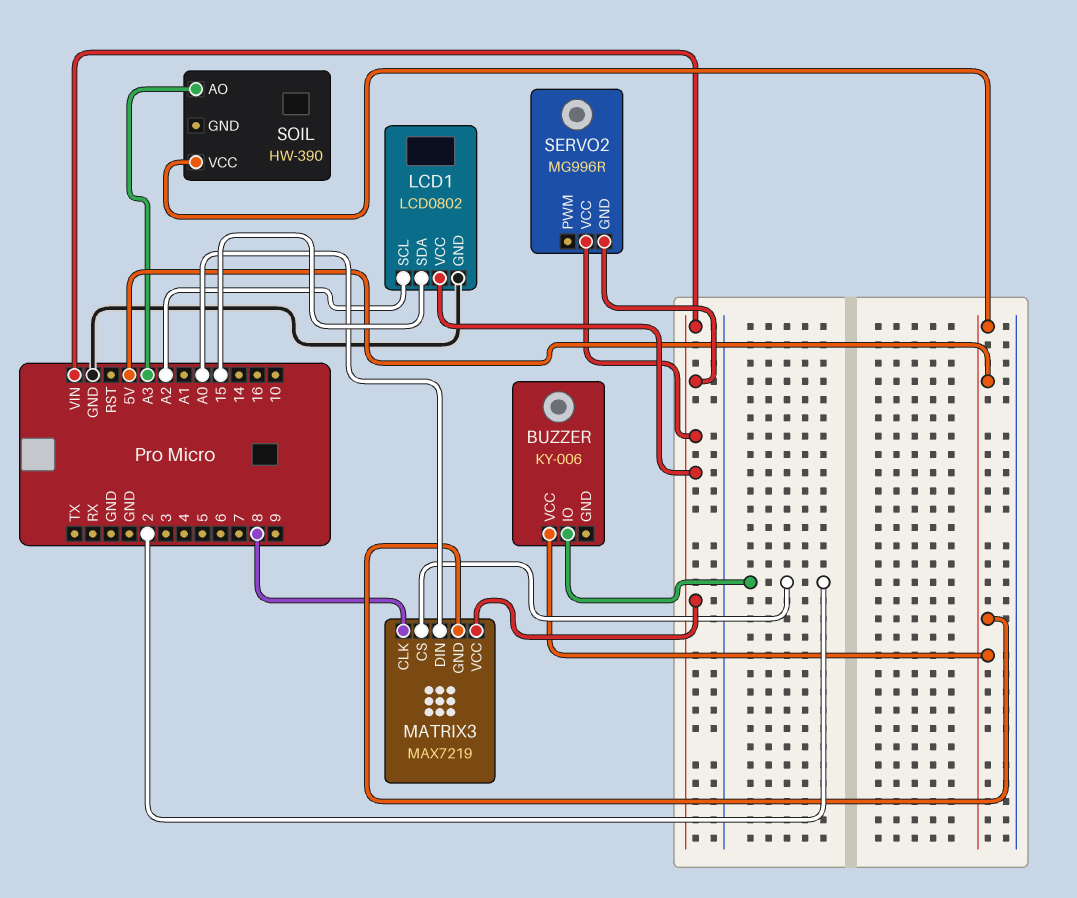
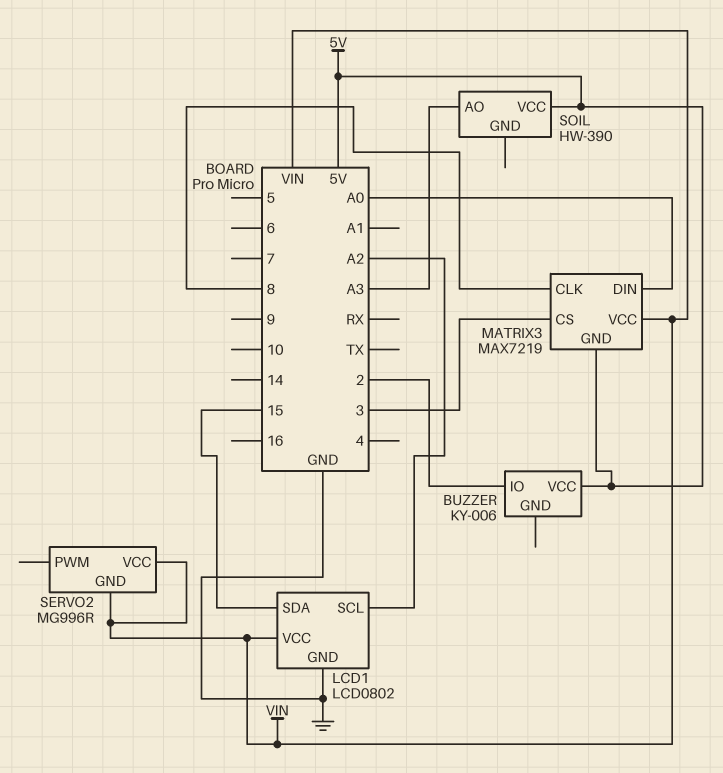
MATRIX3 pin CS: 2 -> 3

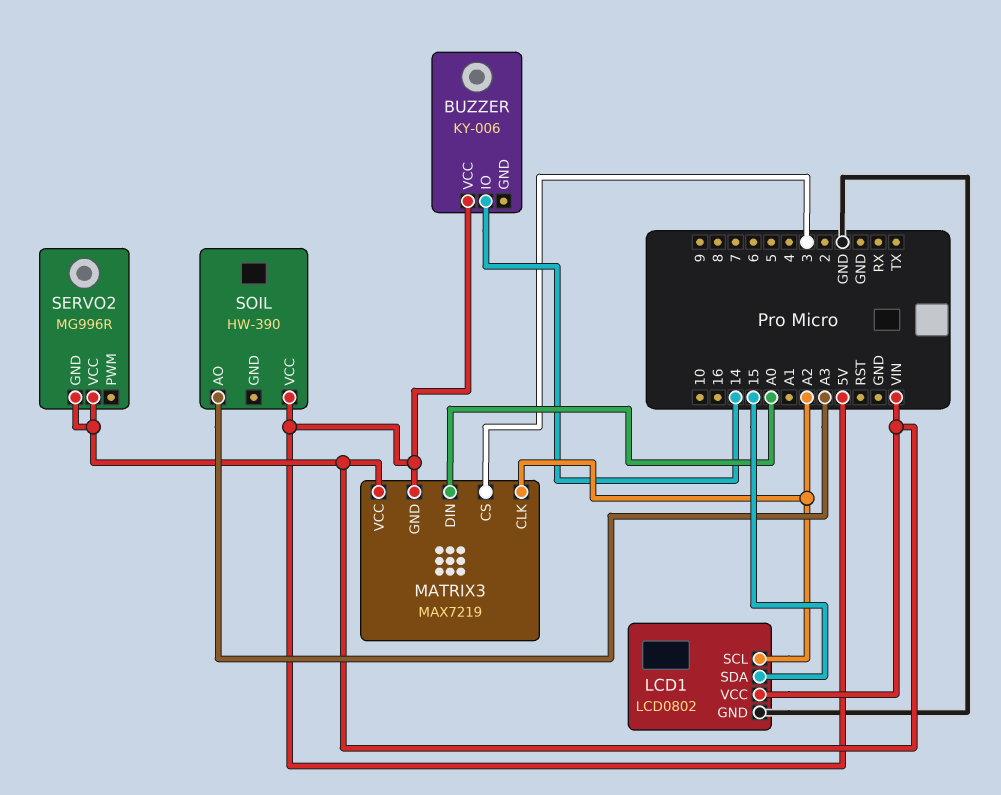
BUZZER pin IO: 2 -> 14
MATRIX3 pin CLK: 8 -> A2

